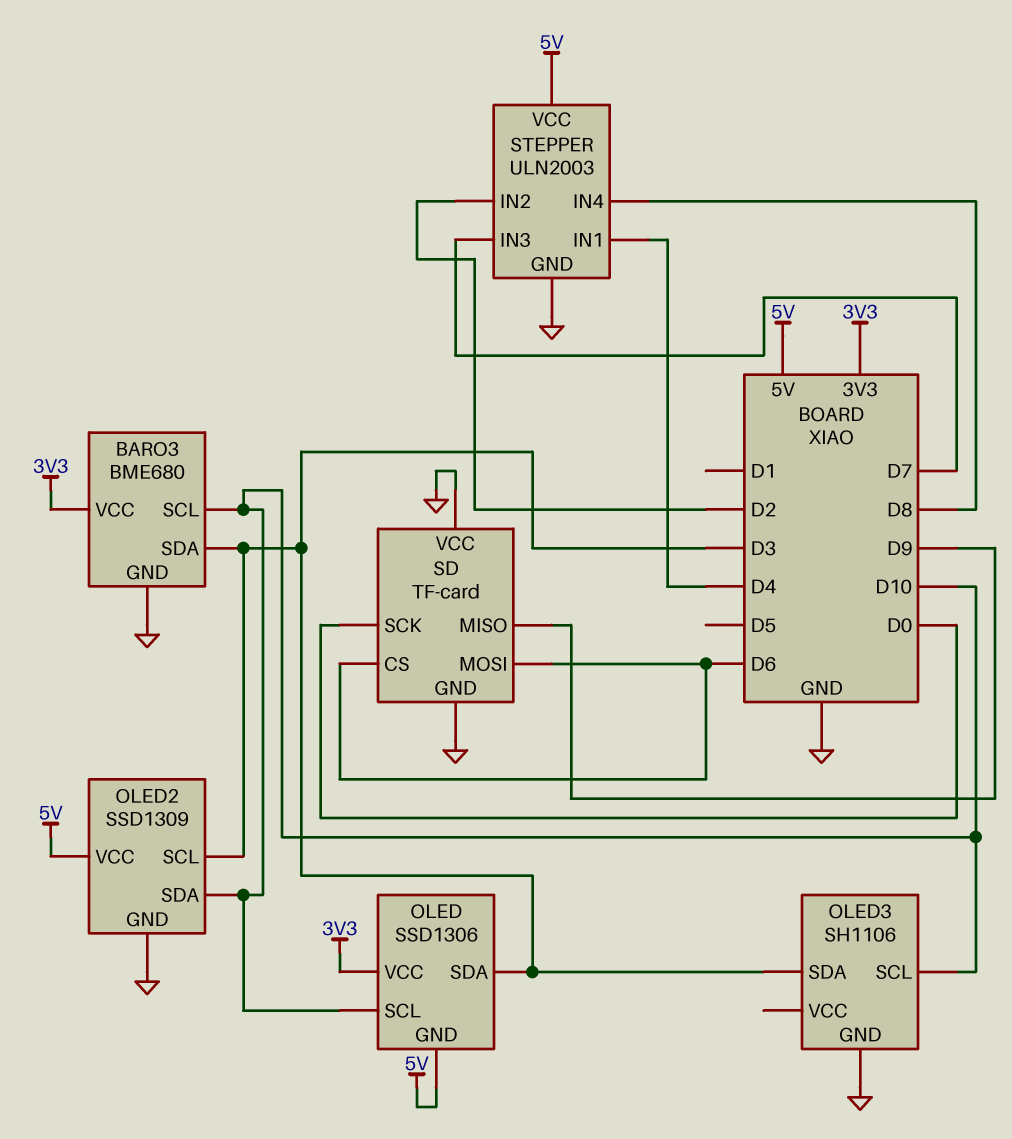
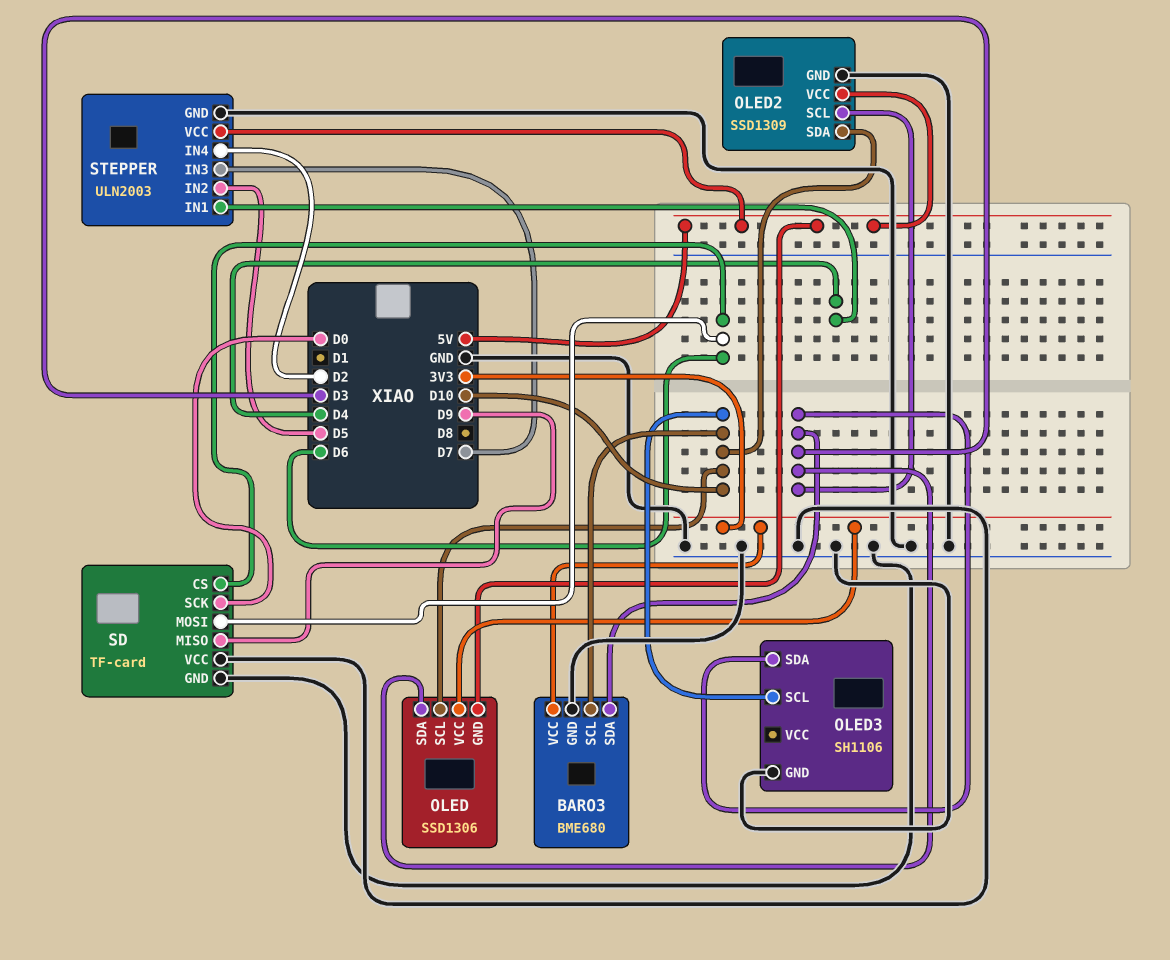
STEPPER pin IN2: D2 -> D5
STEPPER pin IN4: D8 -> D2

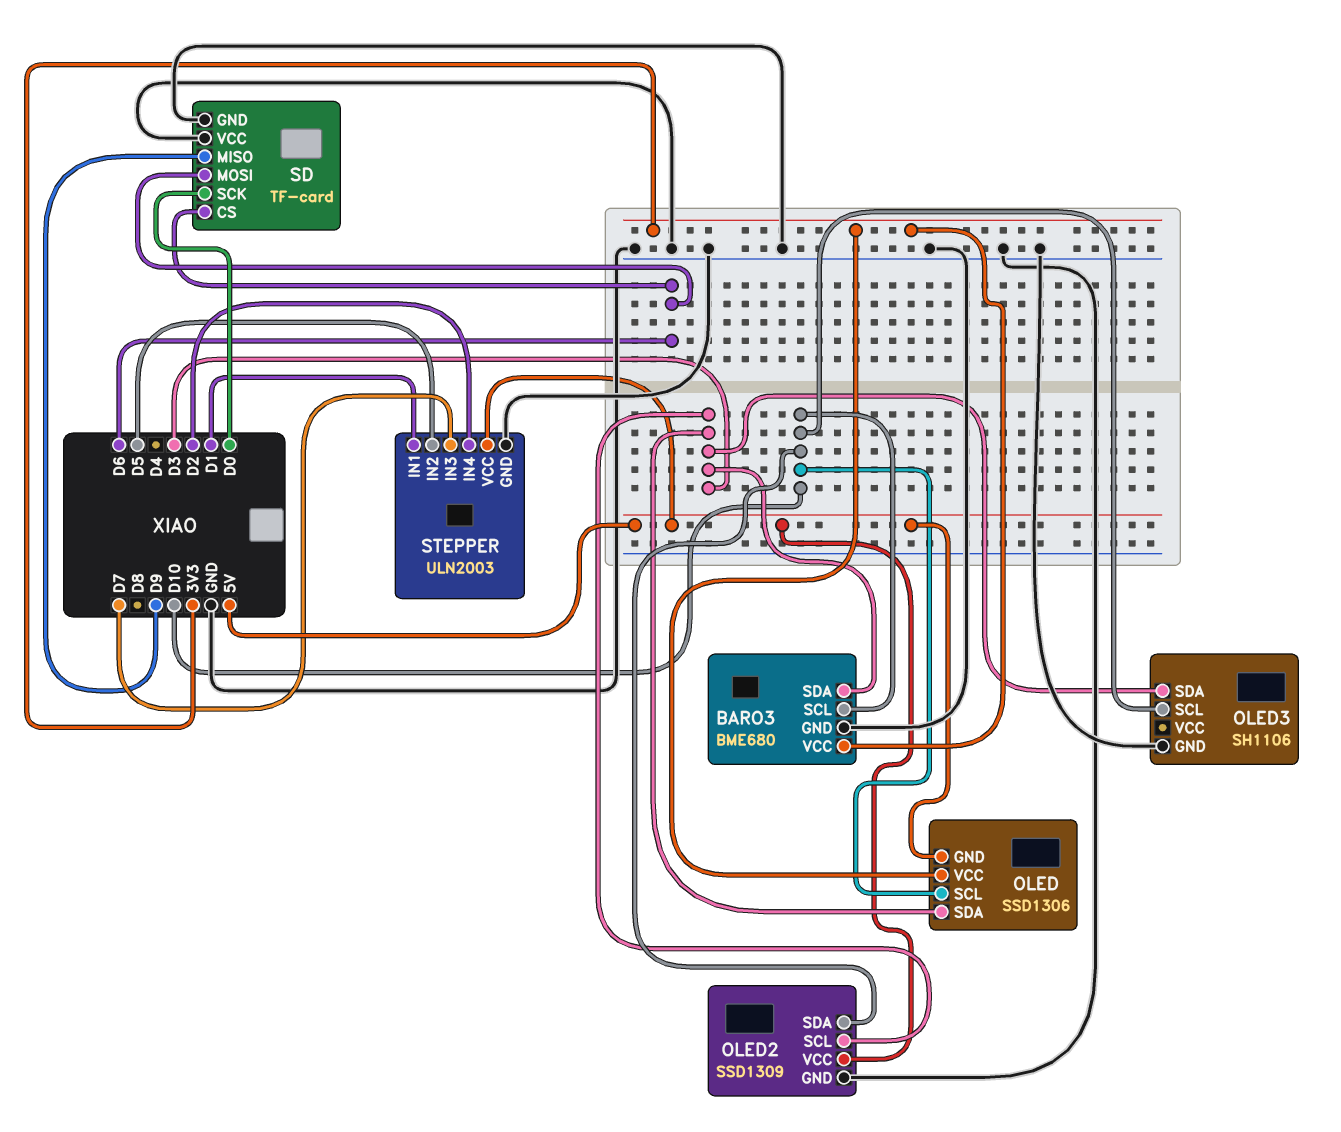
STEPPER pin IN1: D4 -> D1

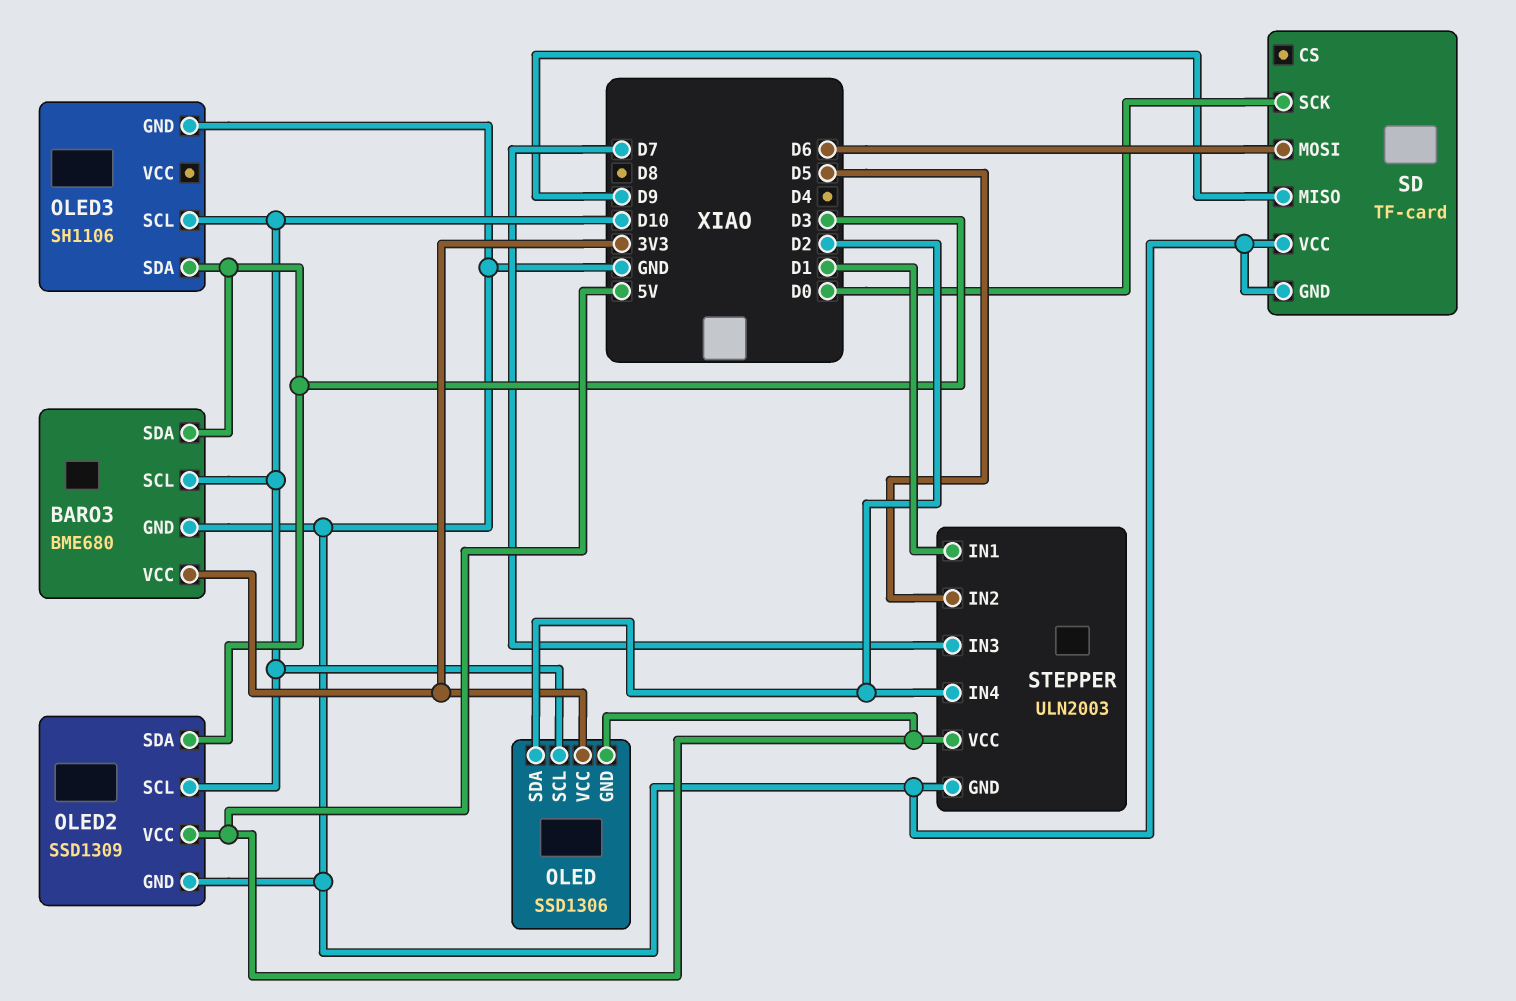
OLED pin SDA: D3 -> D2
OLED2 pin SCL: D3 -> D10
OLED2 pin SDA: D10 -> D3
SD pin CS: D6 -> none

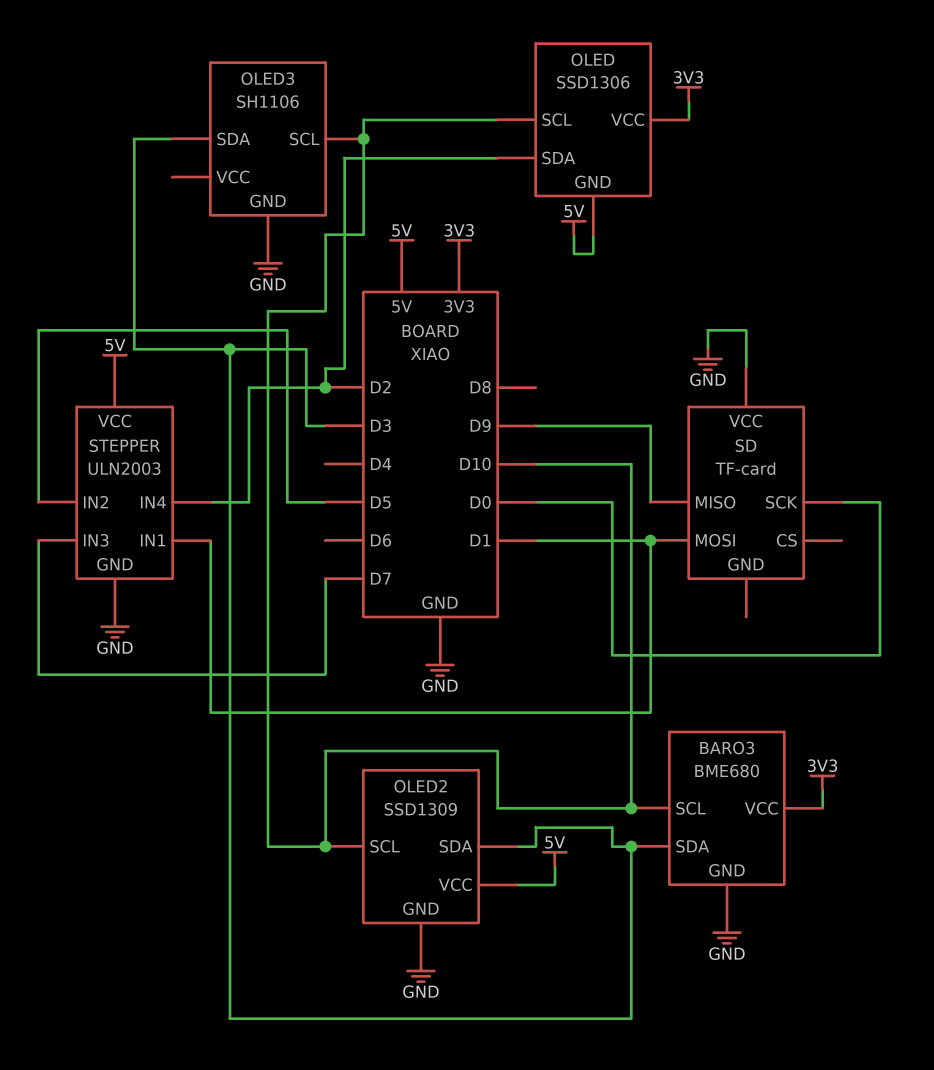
SD pin GND: GND -> none
SD pin MOSI: D6 -> D1

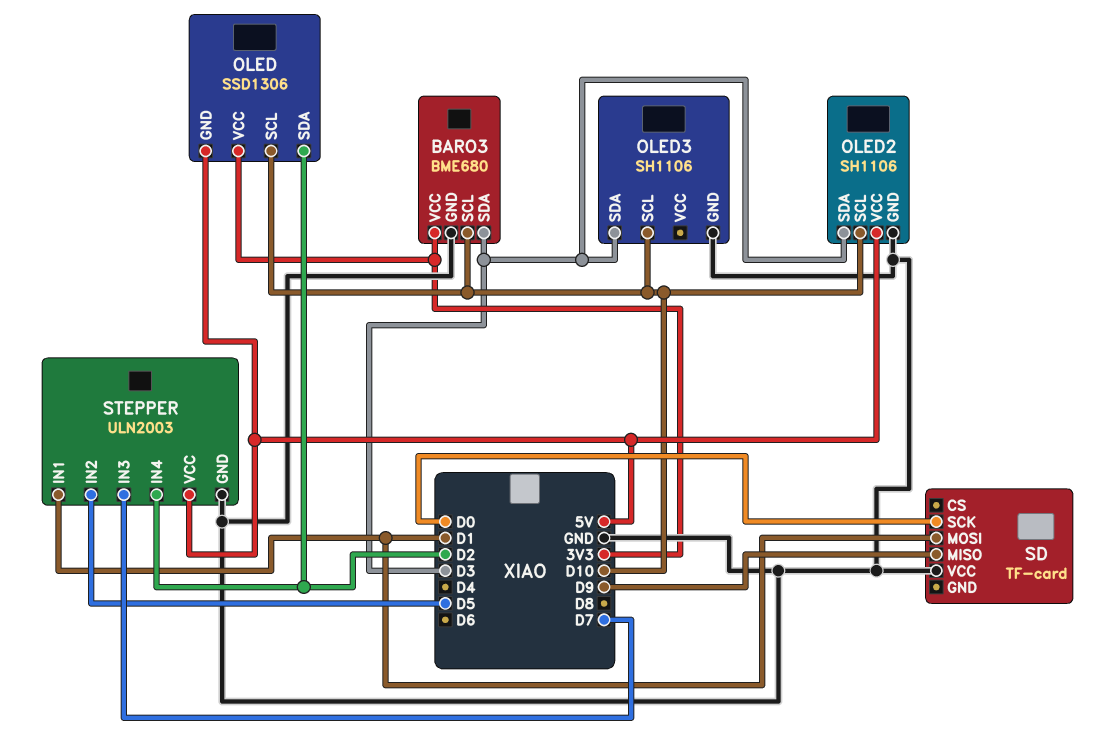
OLED2: SSD1309 -> SH1106

